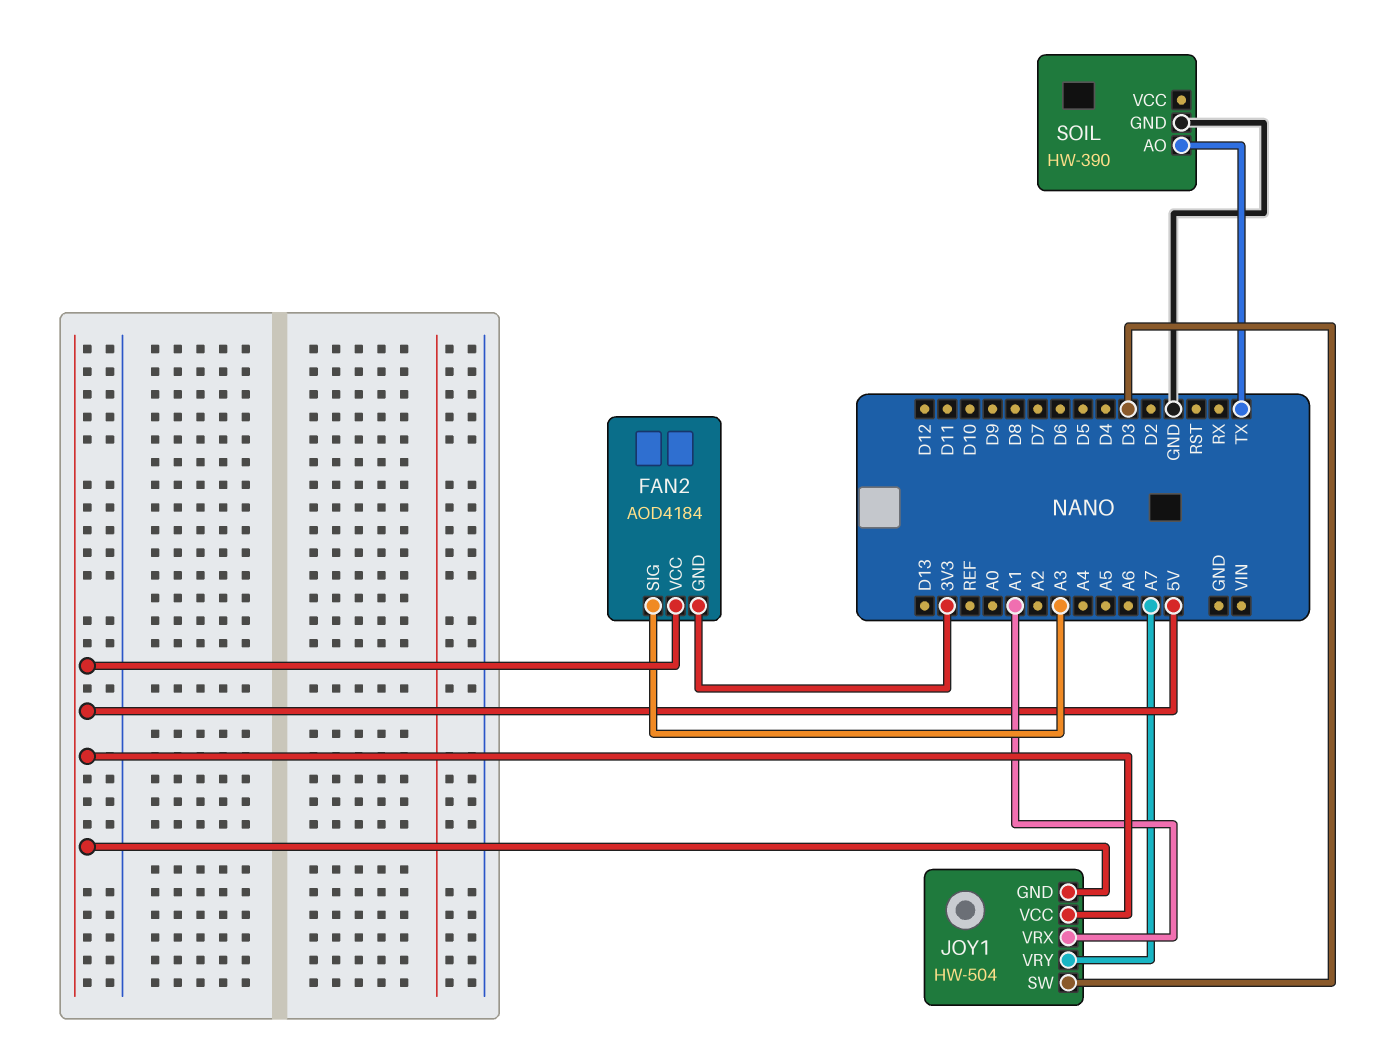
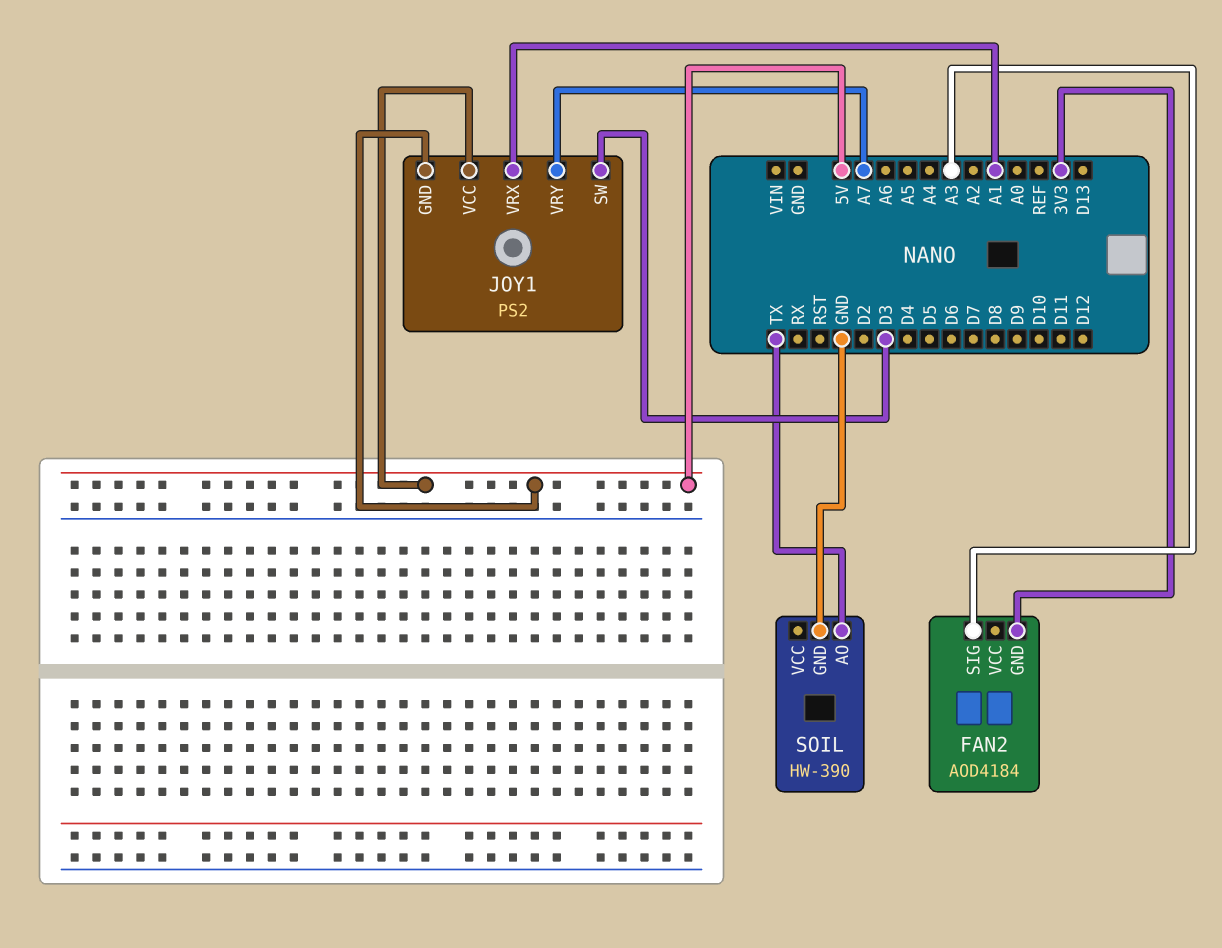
FAN2 pin VCC: 5V -> none
JOY1: HW-504 -> PS2

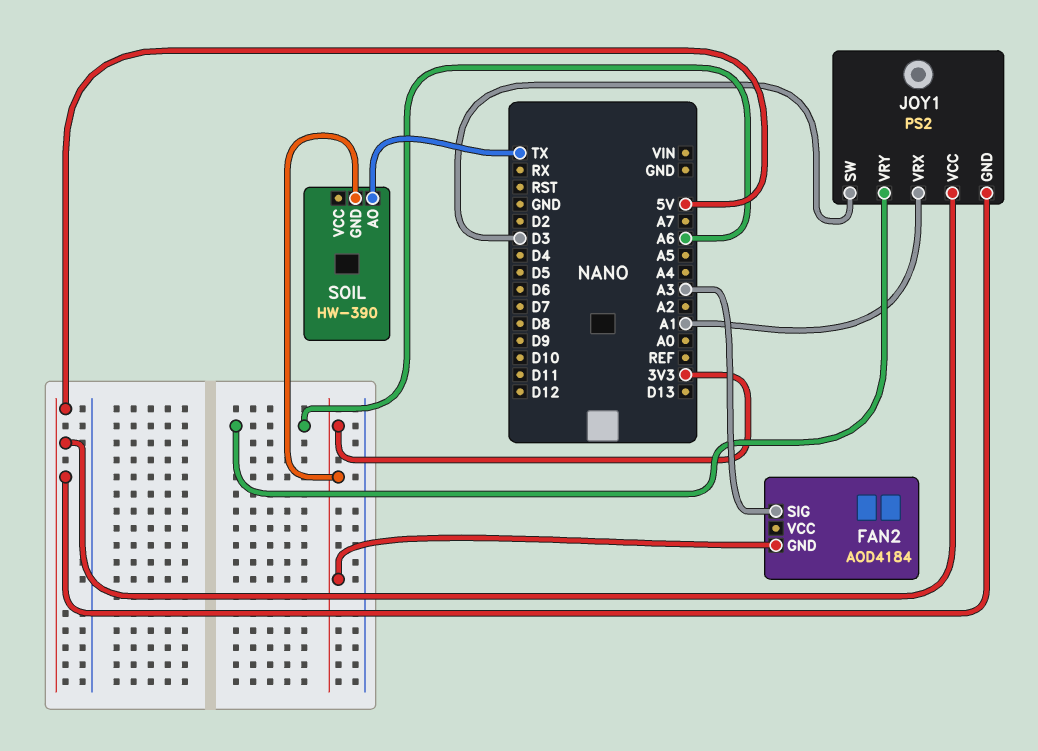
JOY1 pin VRY: A7 -> A6
SOIL pin GND: GND -> 3V3

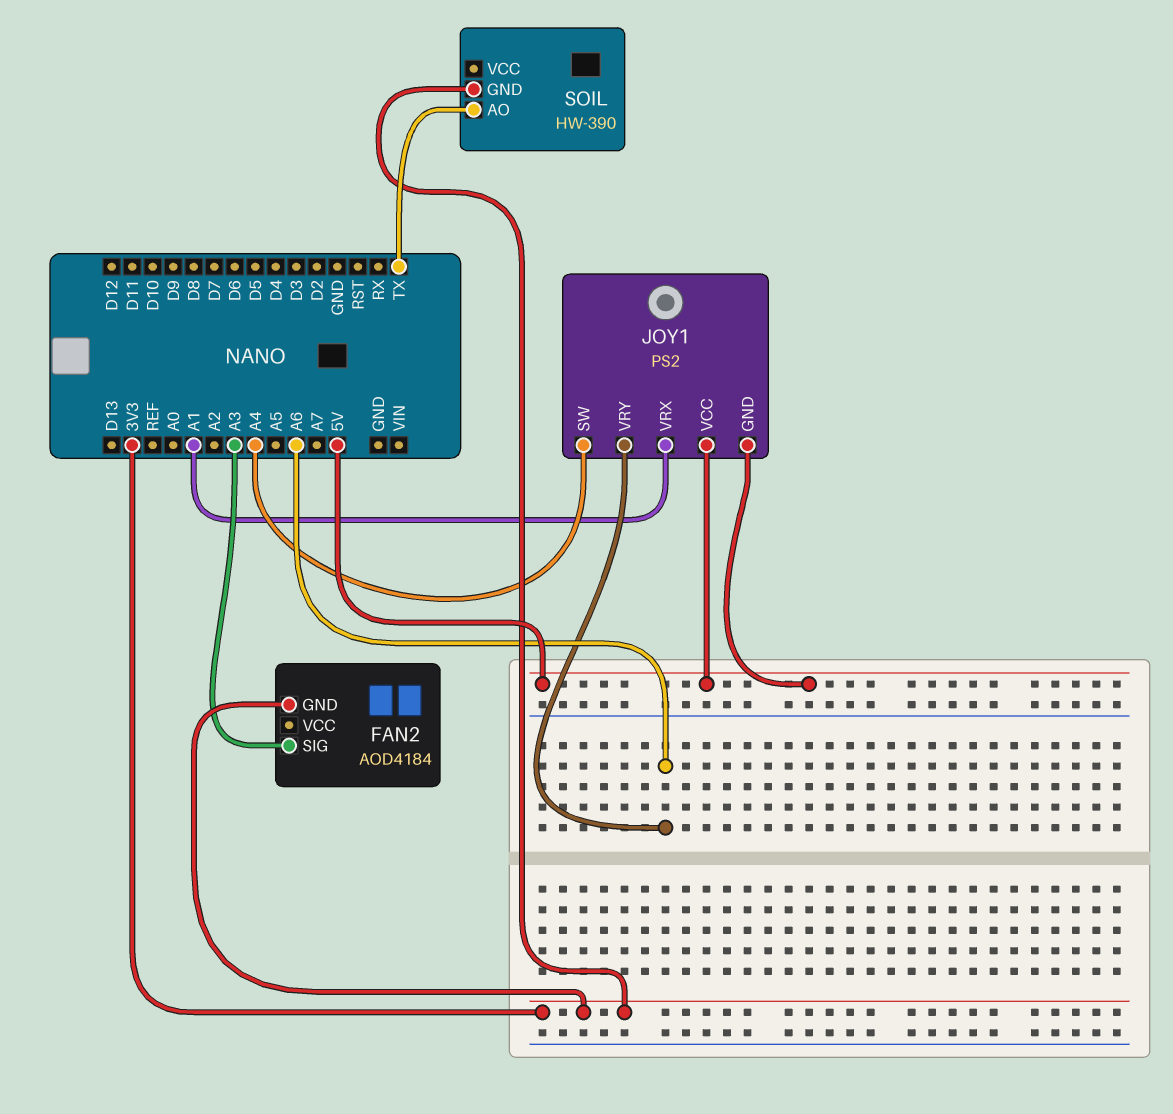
JOY1 pin SW: D3 -> A4

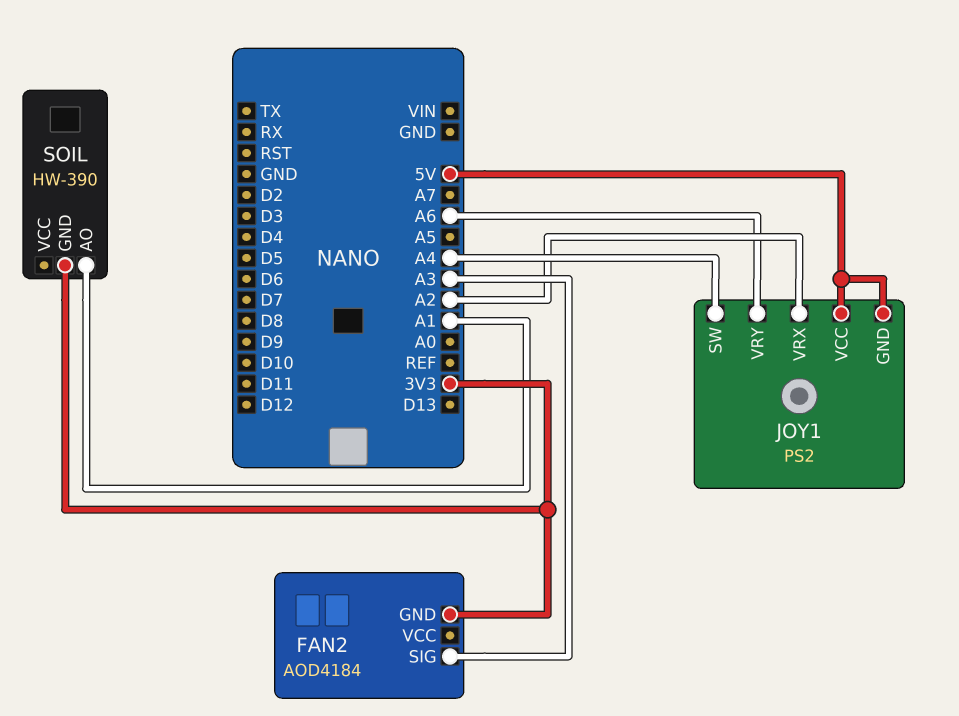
JOY1 pin VRX: A1 -> A2
SOIL pin AO: TX -> A1

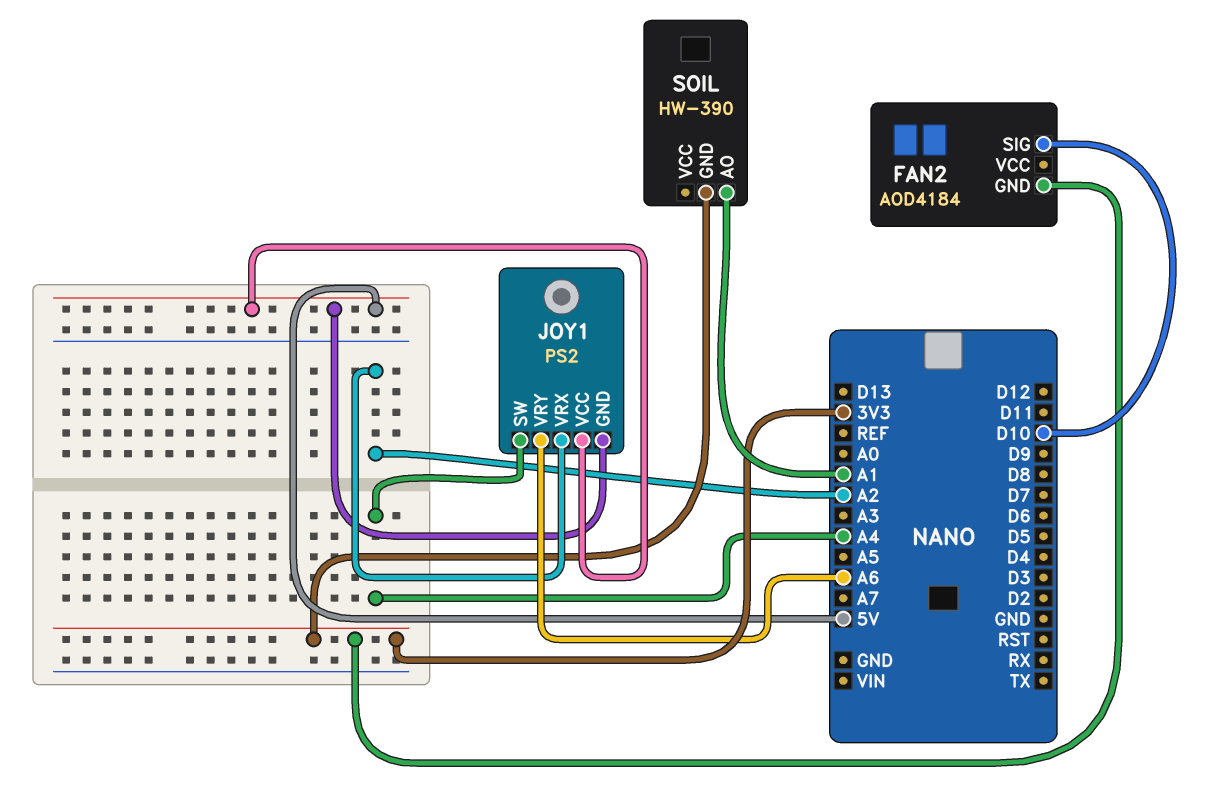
FAN2 pin SIG: A3 -> D10

